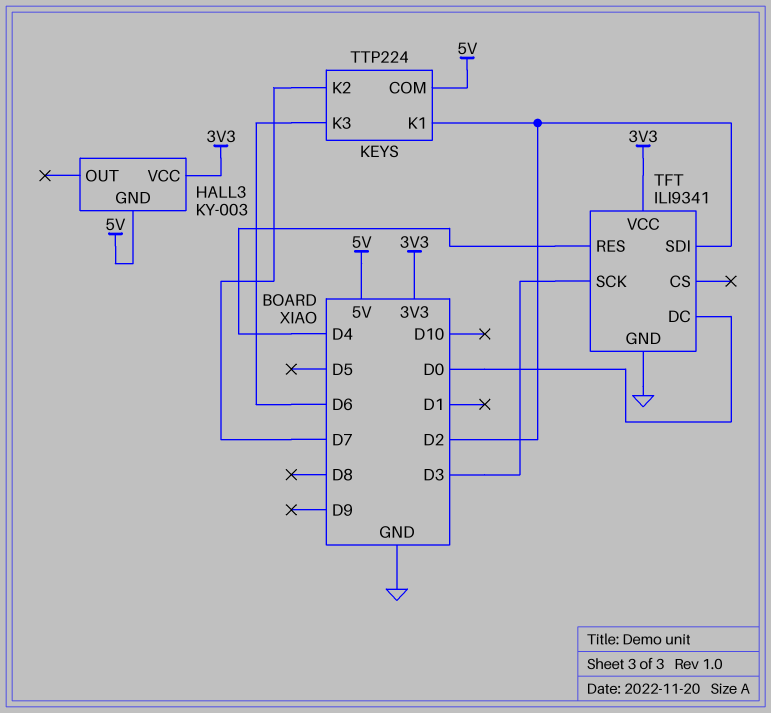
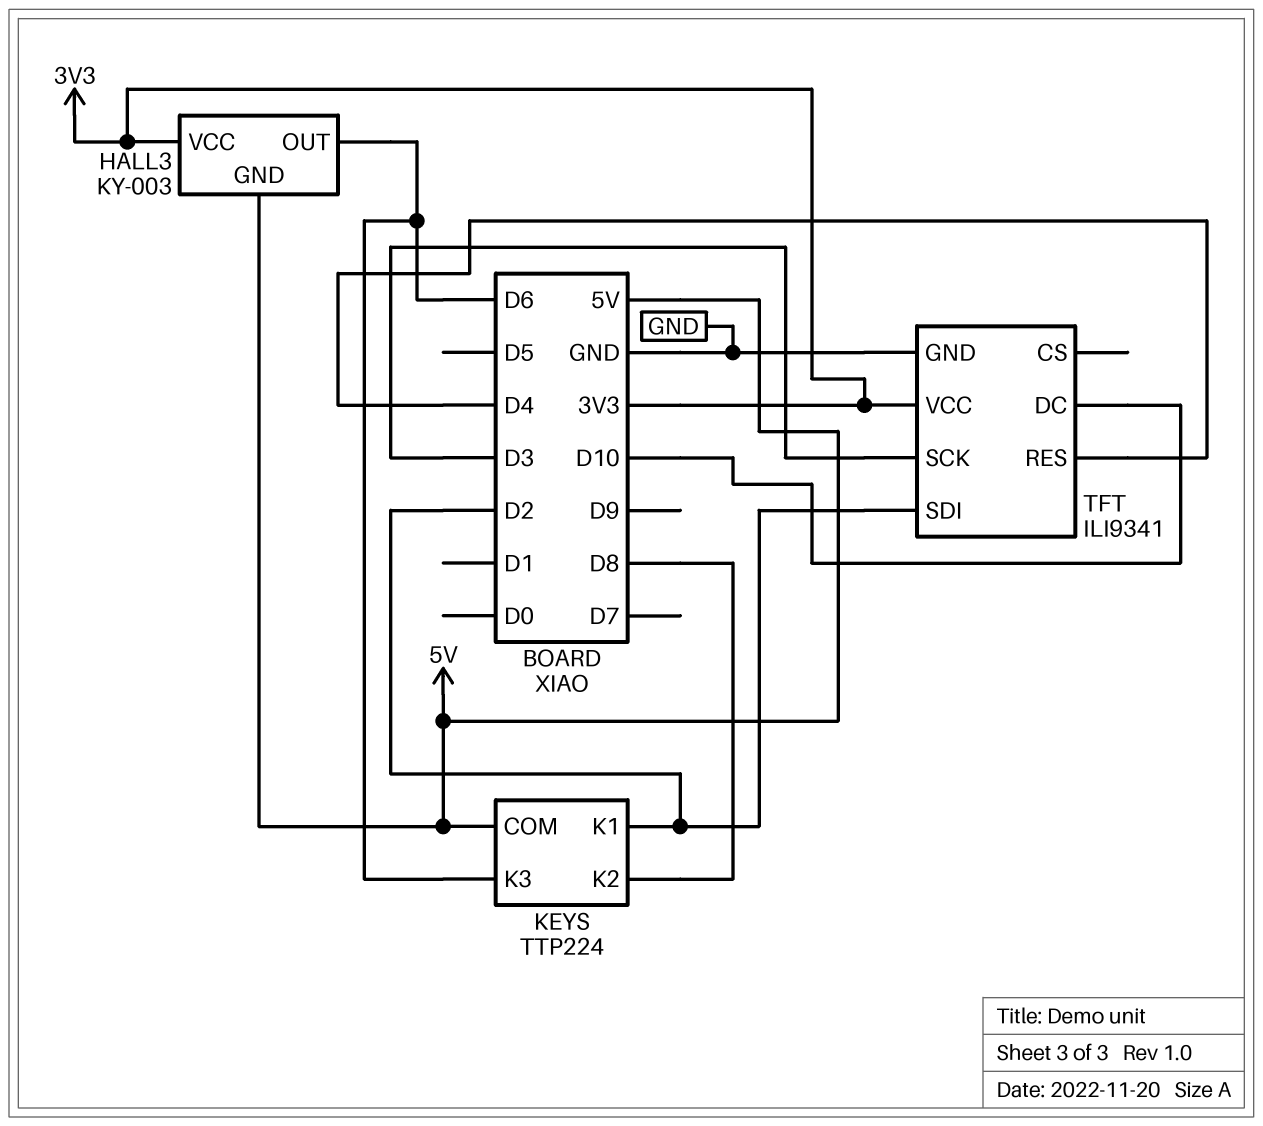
HALL3 pin OUT: none -> D6
KEYS pin K2: D7 -> D8
TFT pin DC: D0 -> D10

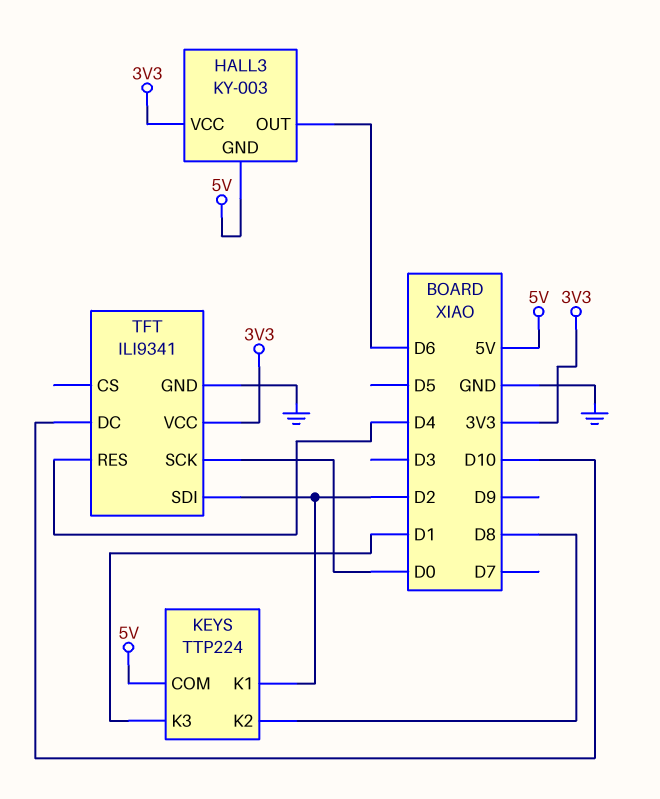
KEYS pin K3: D6 -> D1
TFT pin SCK: D3 -> D0

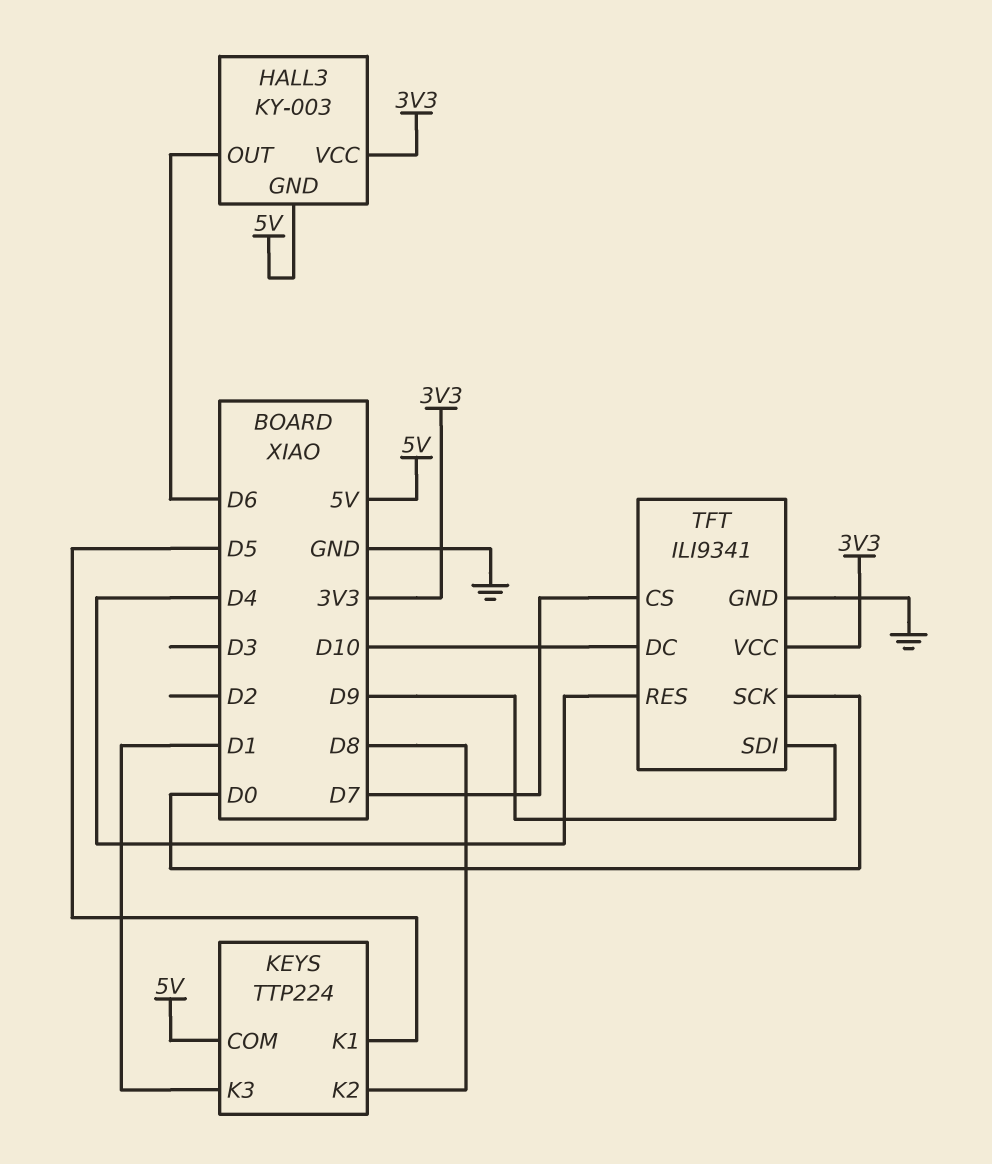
KEYS pin K1: D2 -> D5
TFT pin CS: none -> D7
TFT pin SDI: D2 -> D9

